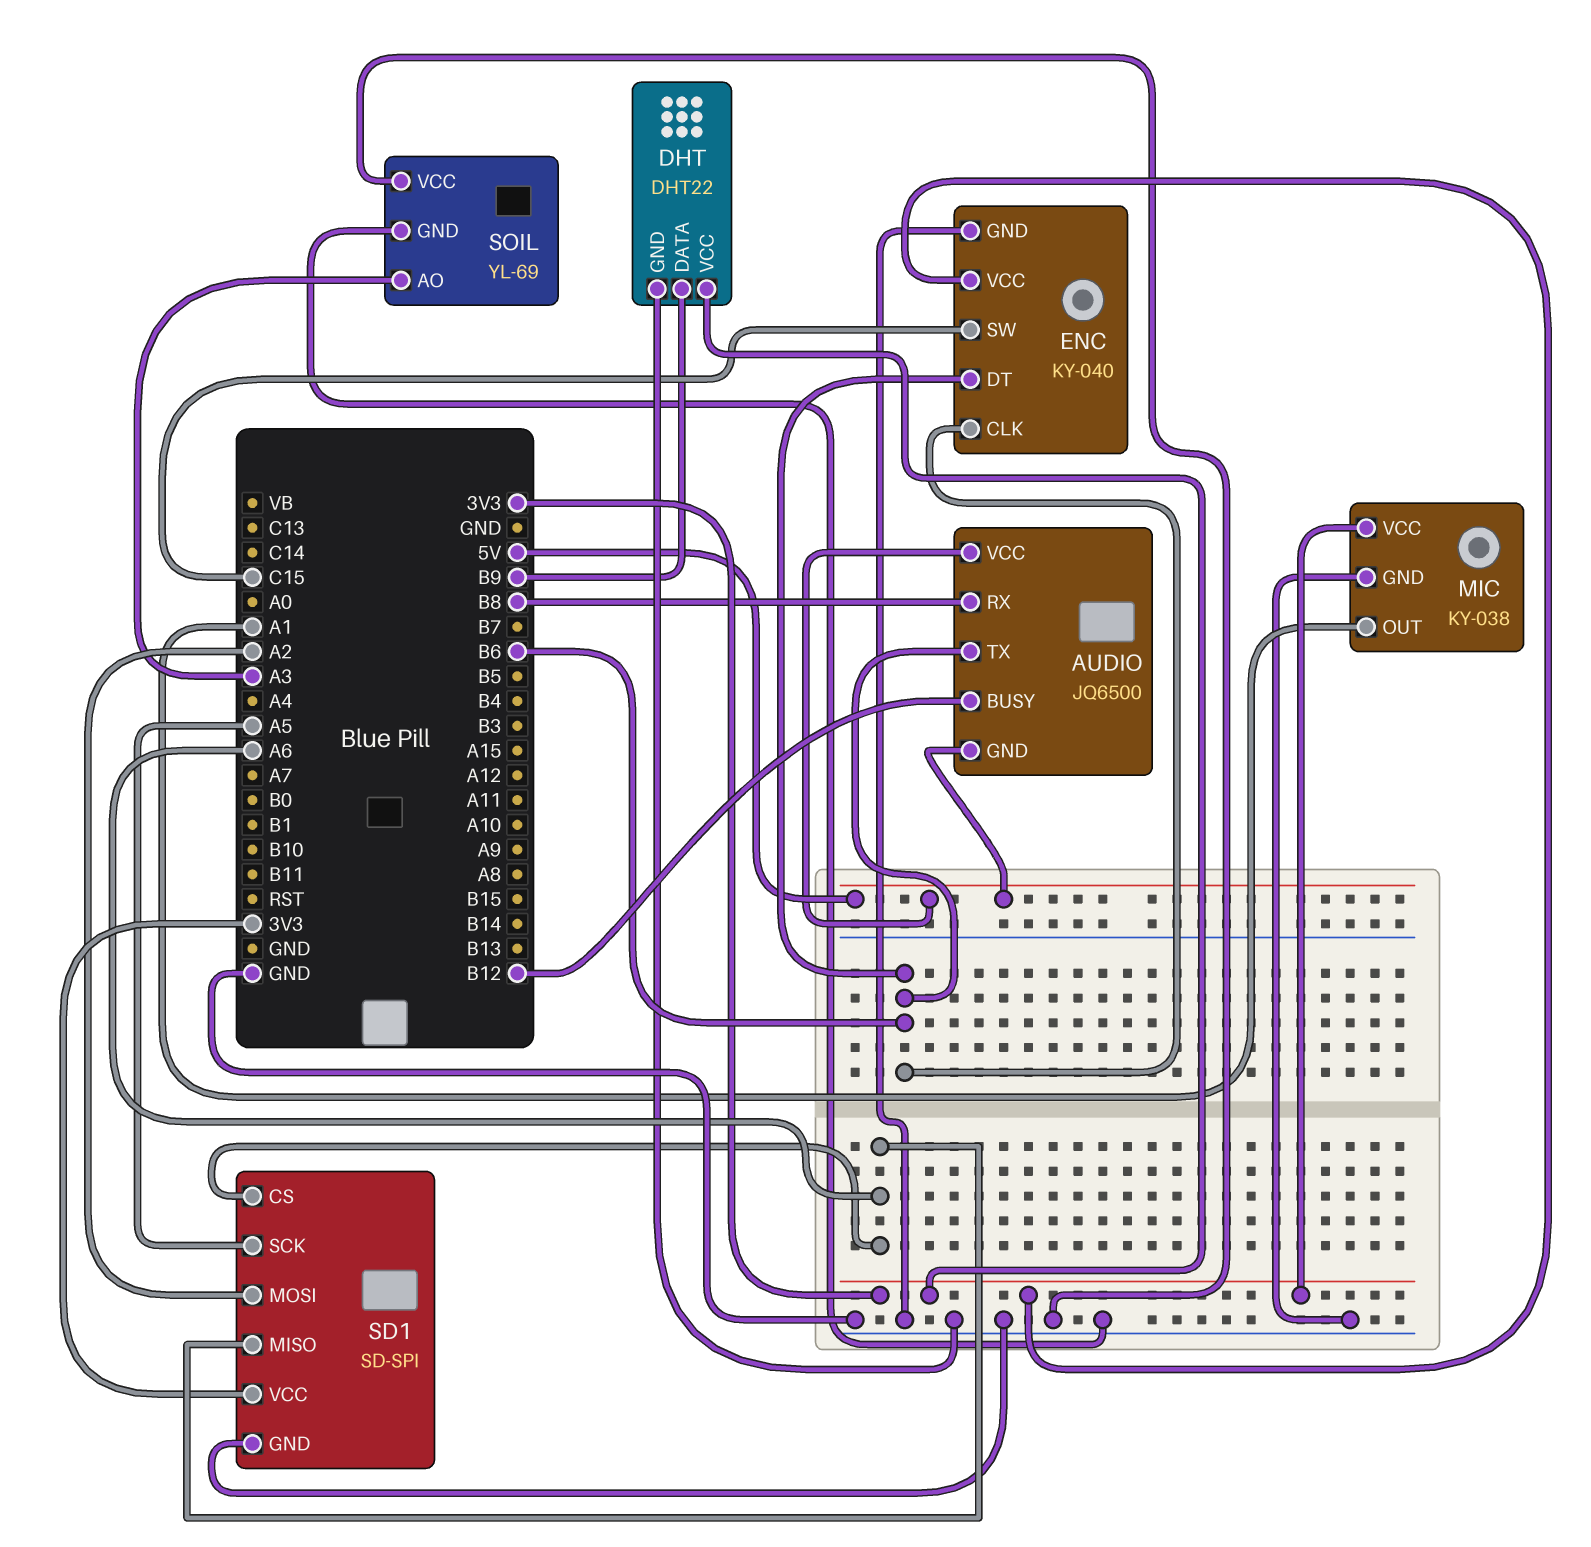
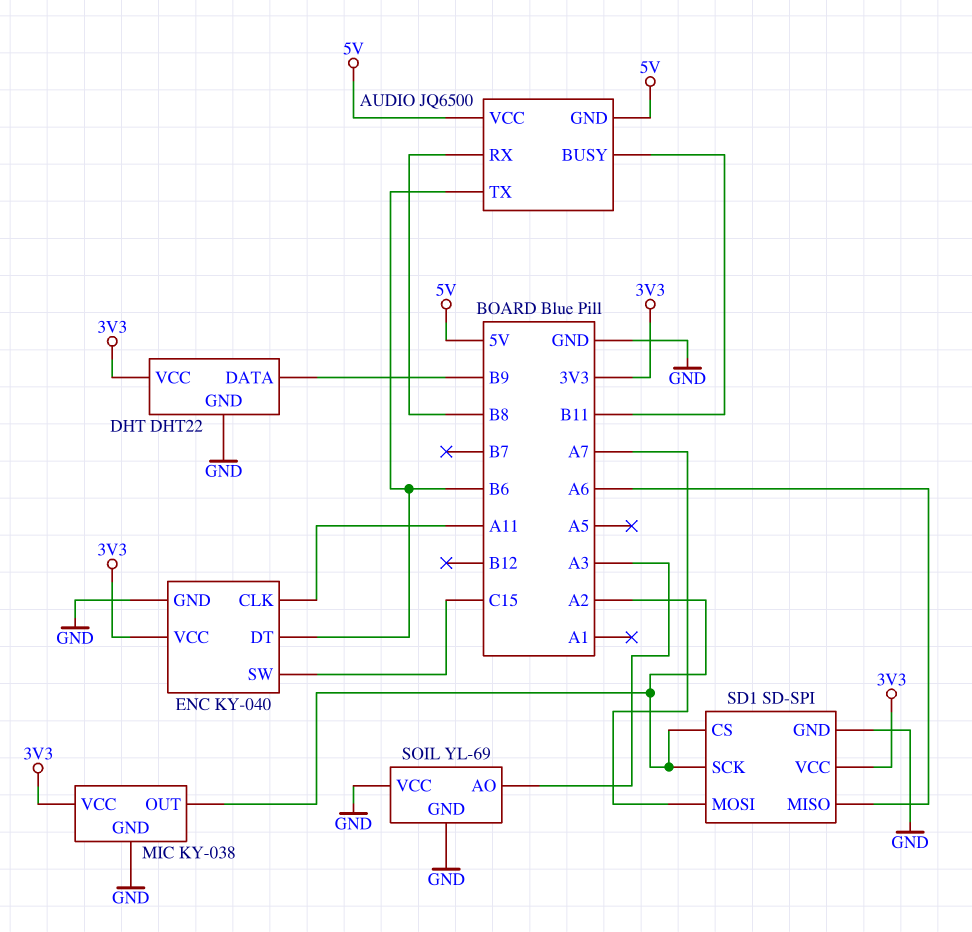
AUDIO pin BUSY: B12 -> B11
ENC pin CLK: B6 -> A11
MIC pin OUT: A1 -> A2
SD1 pin CS: A6 -> A2
SD1 pin MOSI: A2 -> A7
SD1 pin SCK: A5 -> A2

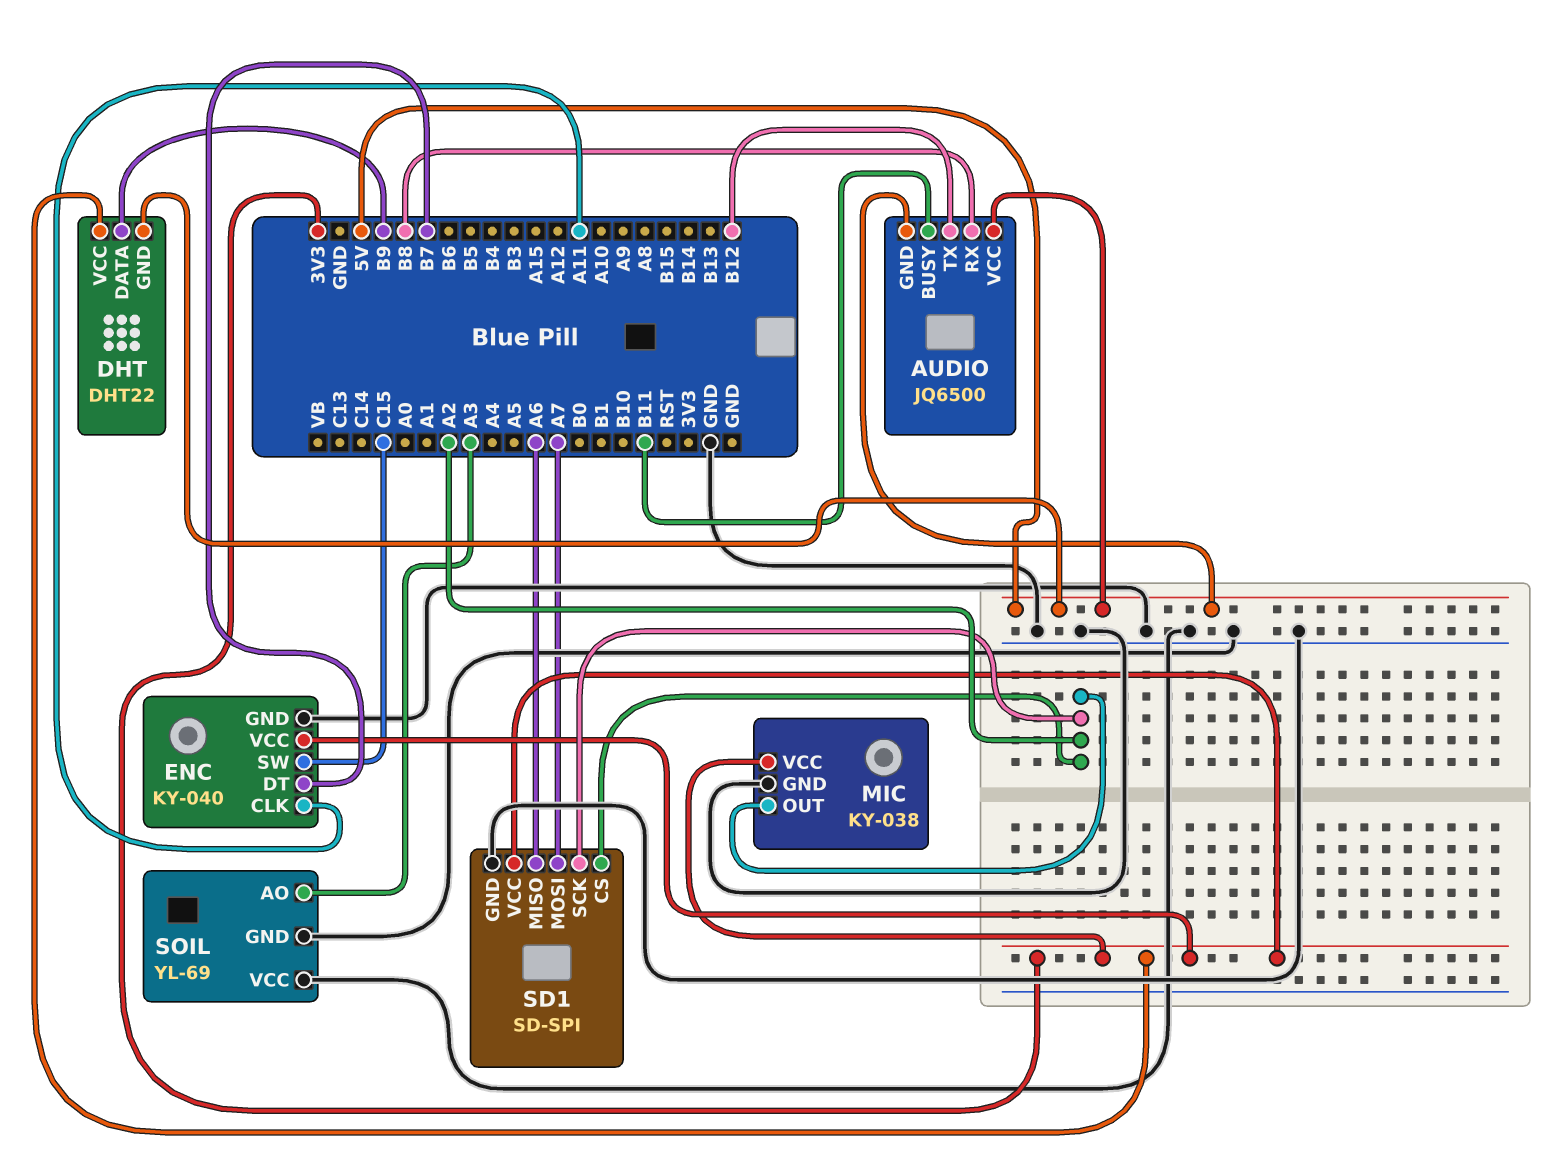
AUDIO pin TX: B6 -> B12
DHT pin GND: GND -> 5V
ENC pin DT: B6 -> B7

